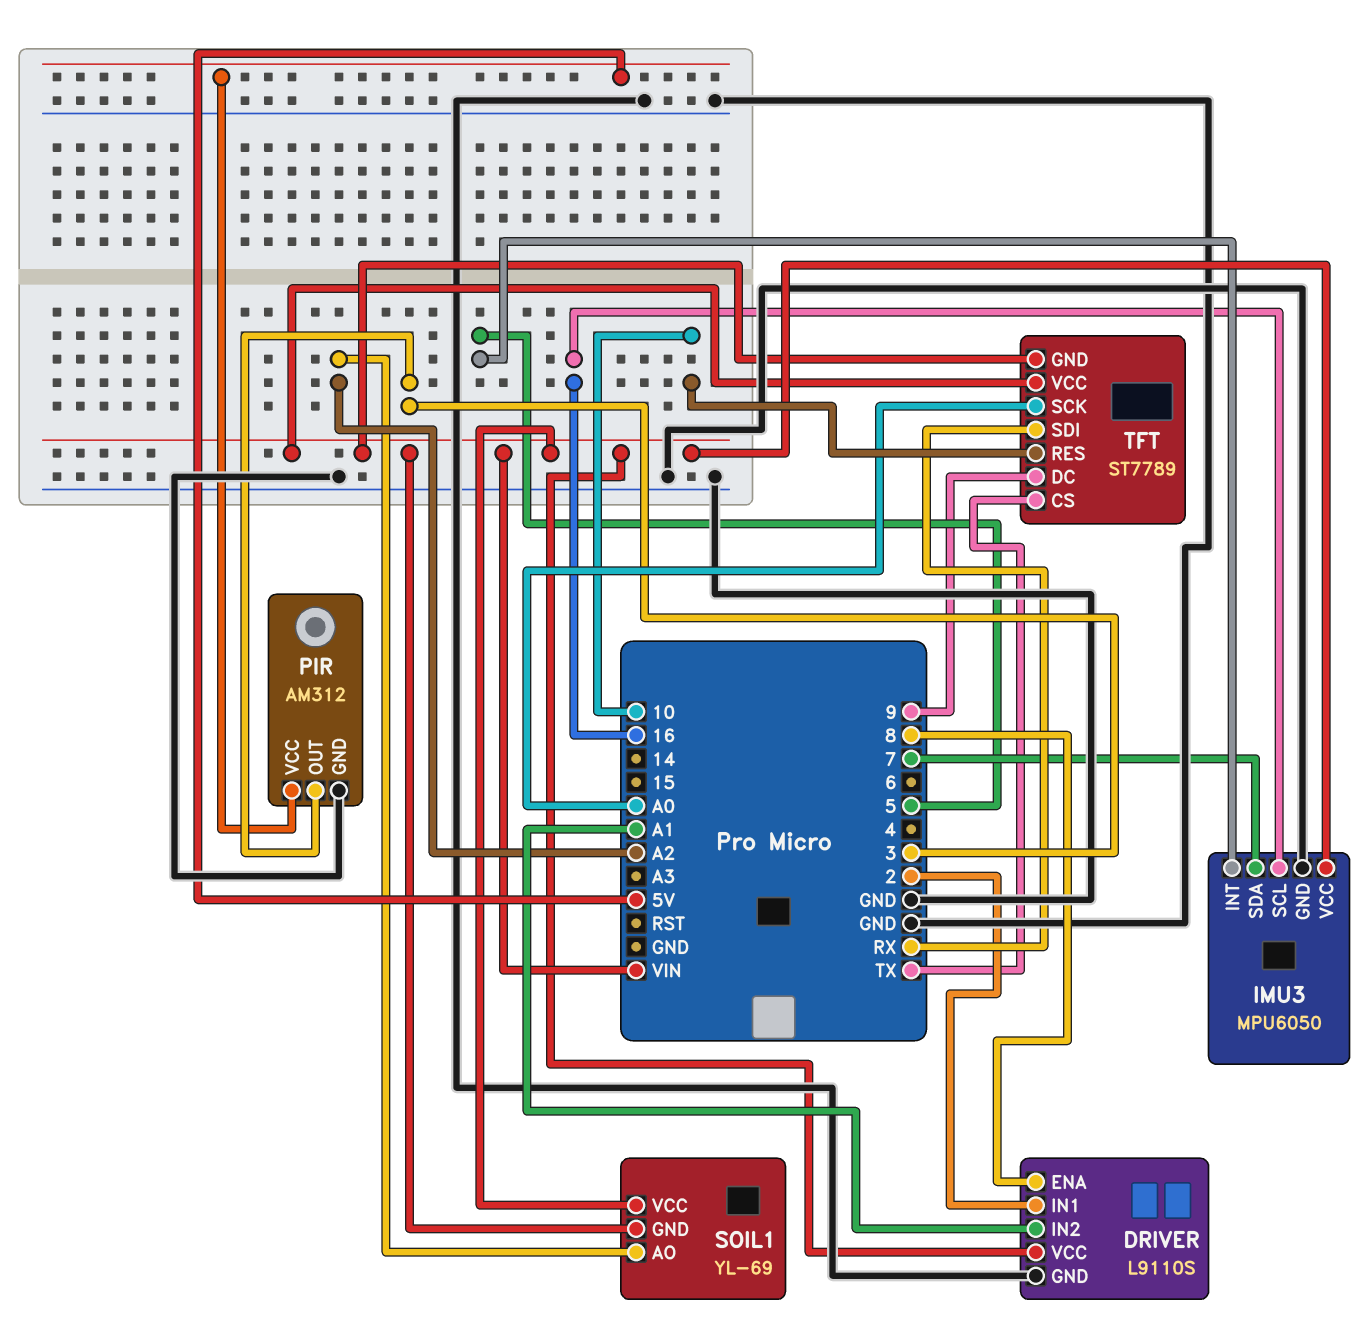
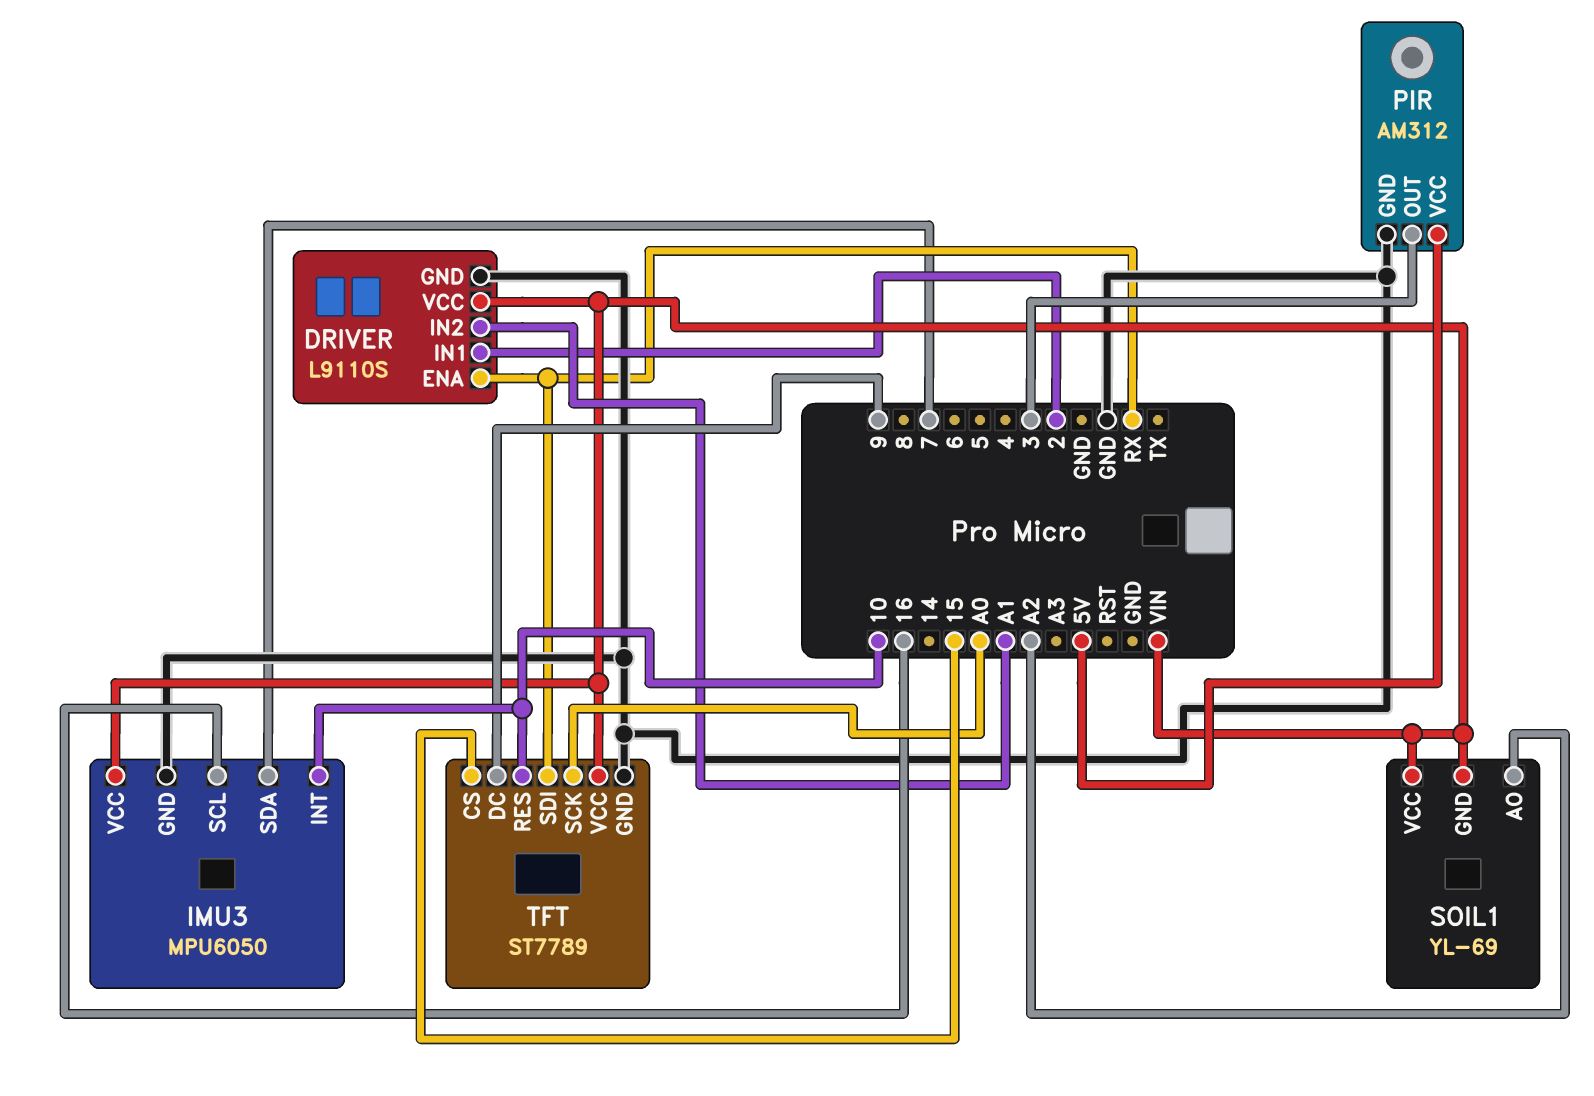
DRIVER pin ENA: 8 -> RX
IMU3 pin INT: 5 -> 10
TFT pin CS: TX -> 15
TFT pin GND: VIN -> GND

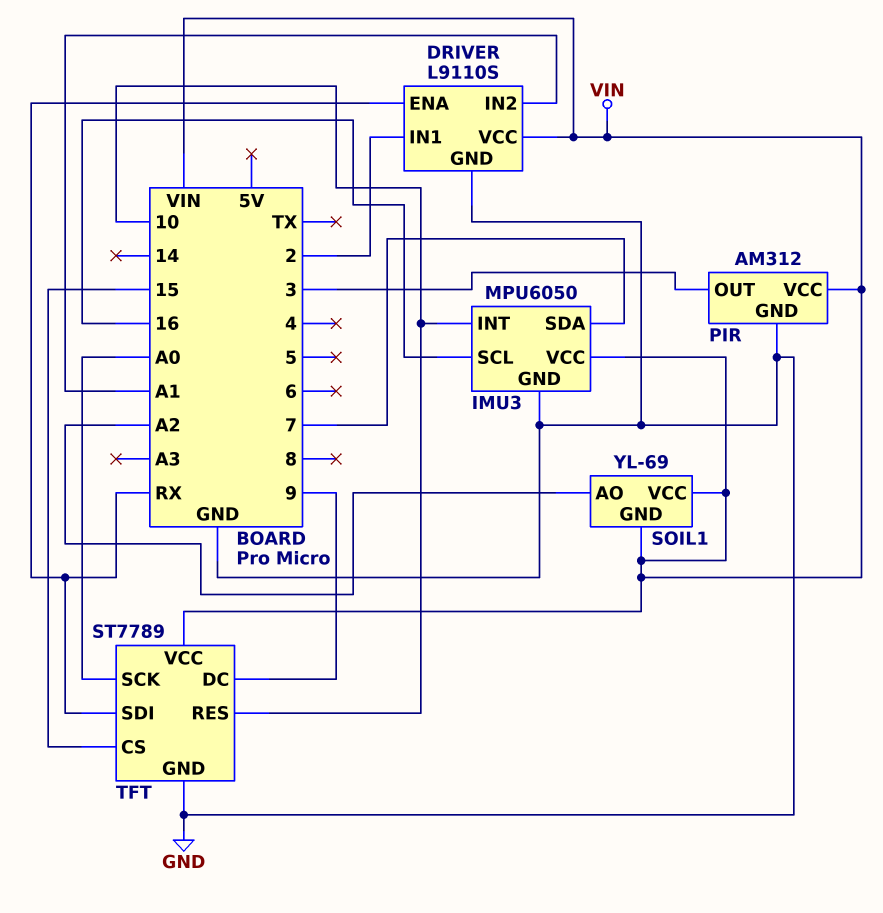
PIR pin VCC: 5V -> VIN

